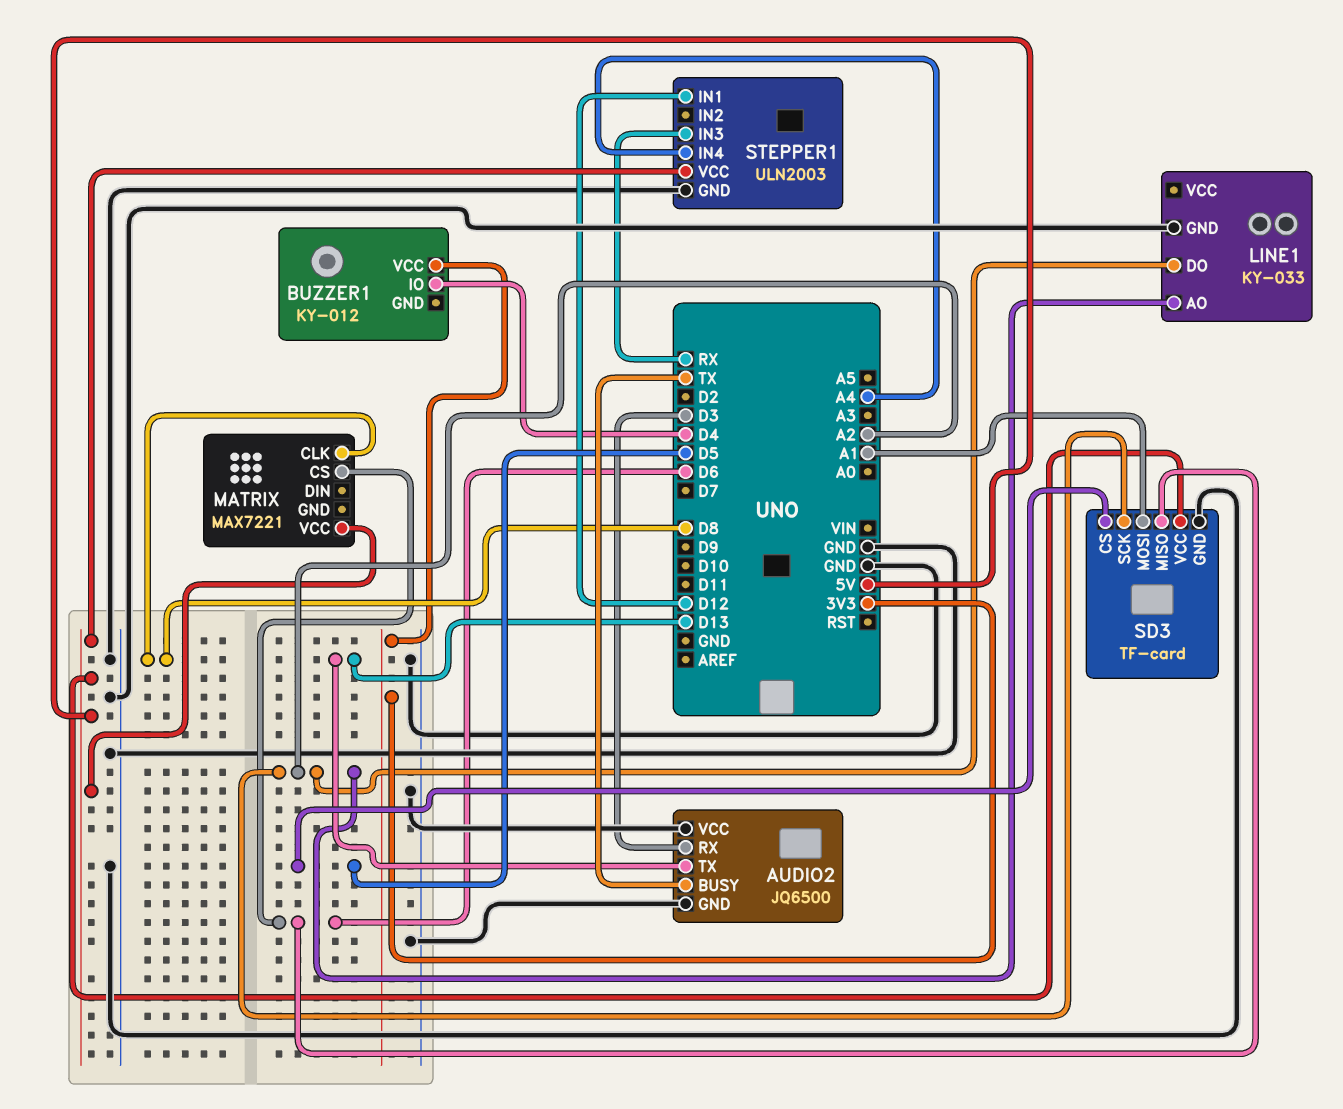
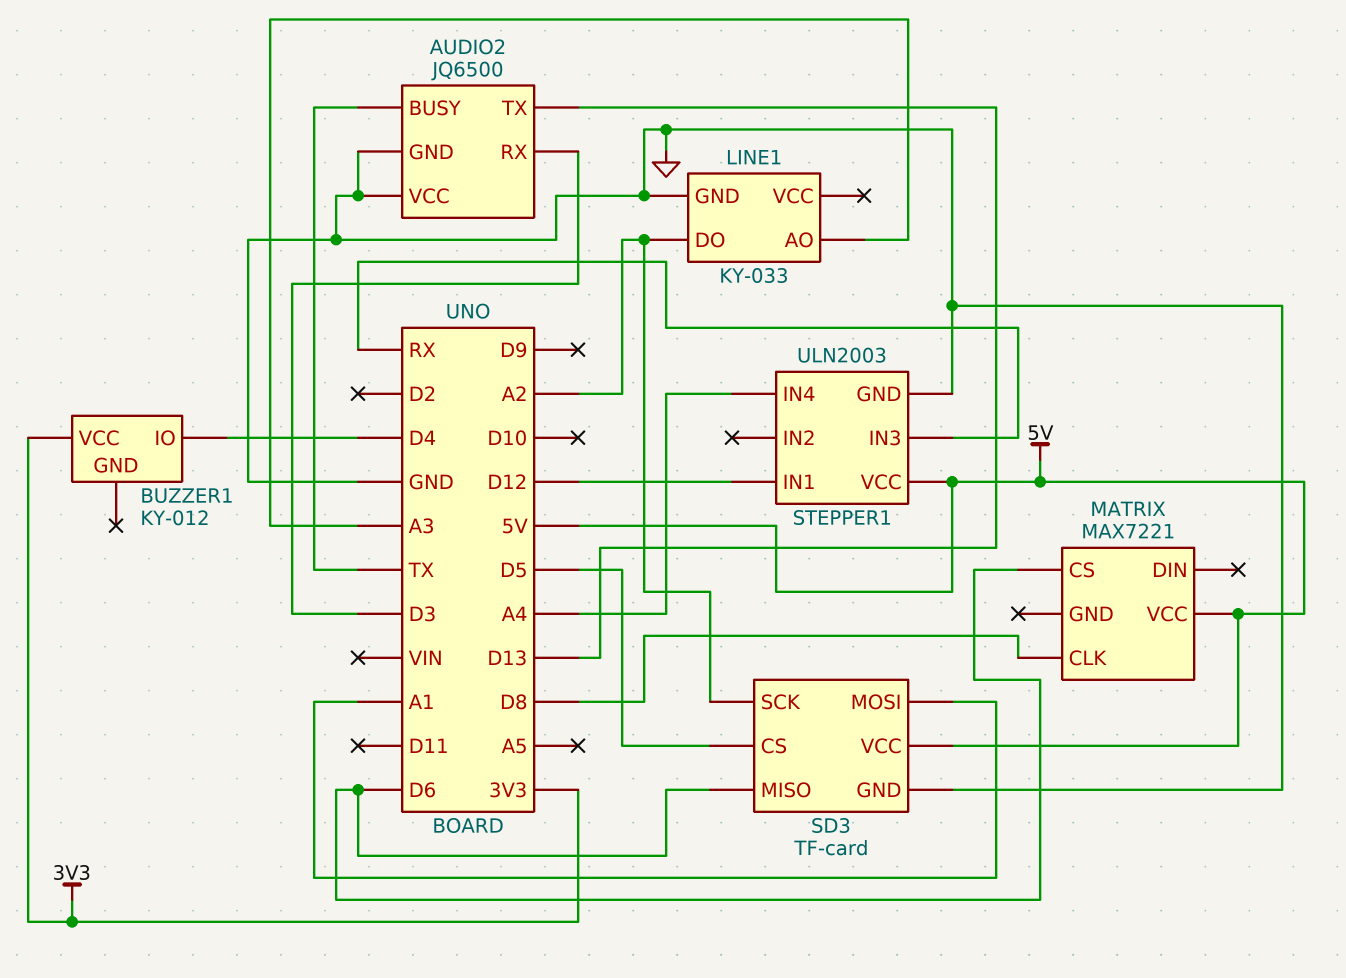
LINE1 pin AO: A2 -> A3

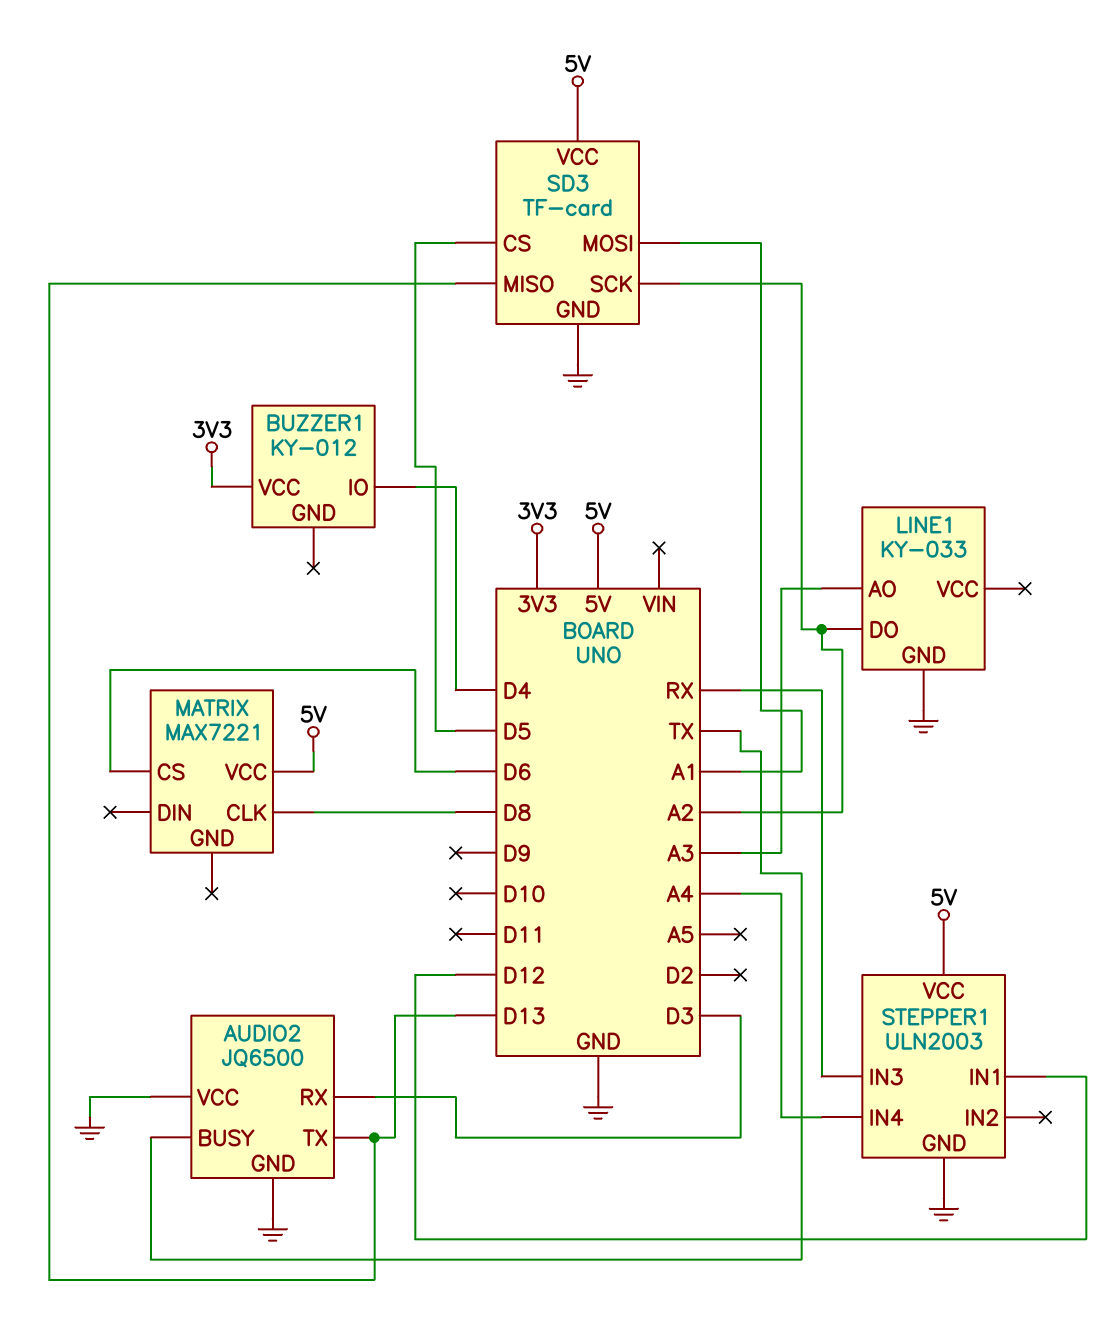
SD3 pin MISO: D6 -> D13

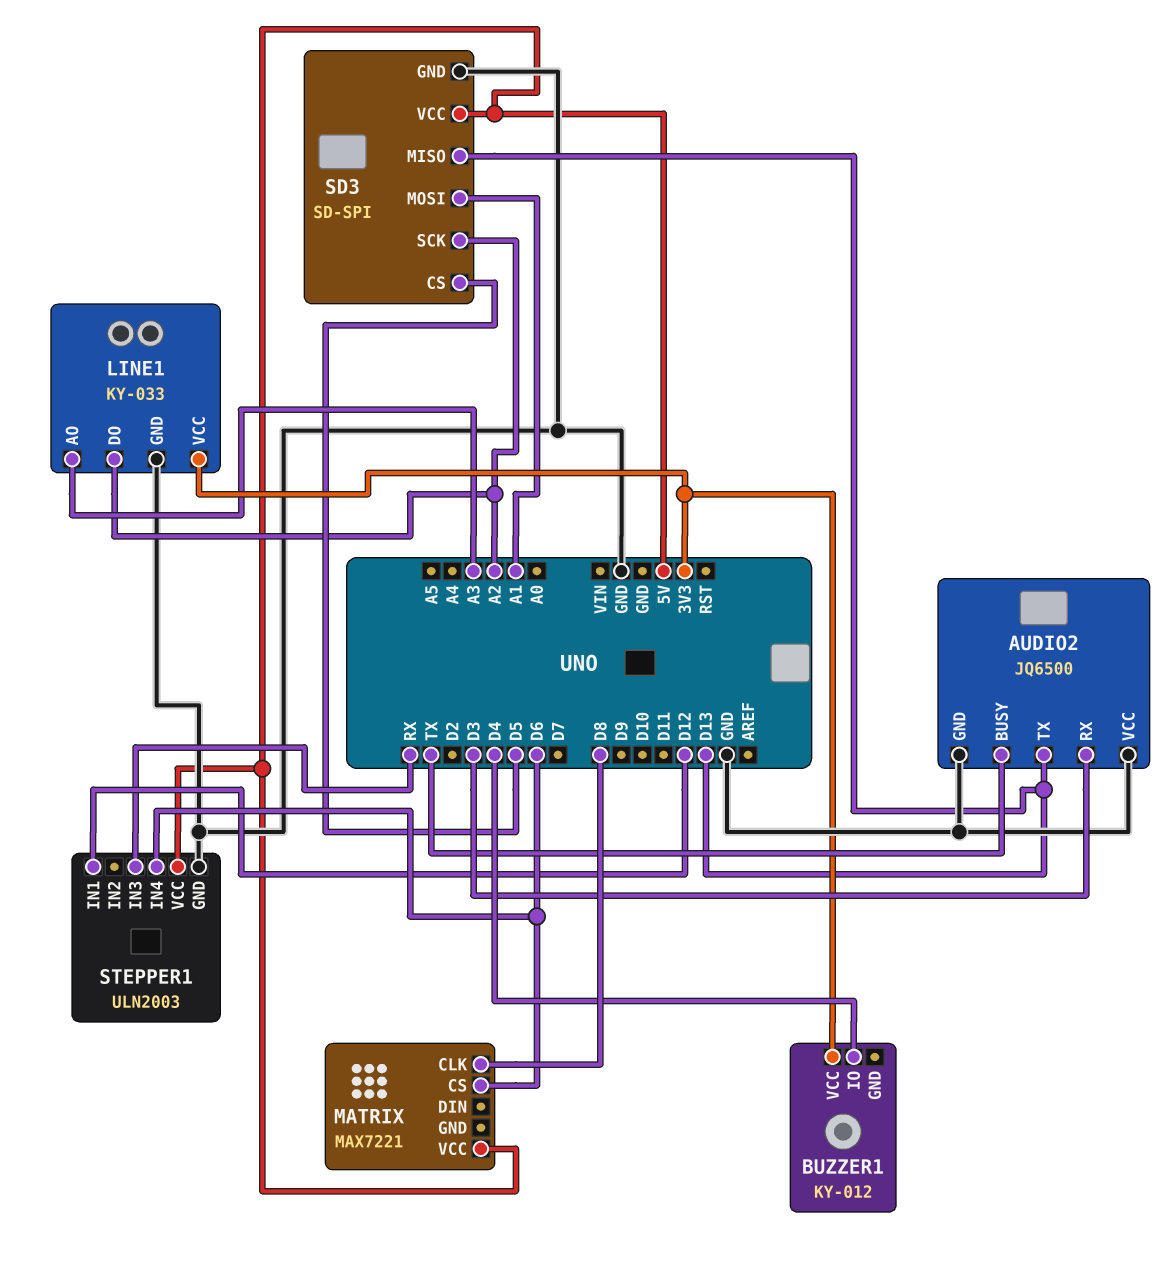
LINE1 pin VCC: none -> 3V3
SD3: TF-card -> SD-SPI
STEPPER1 pin IN4: A4 -> D6

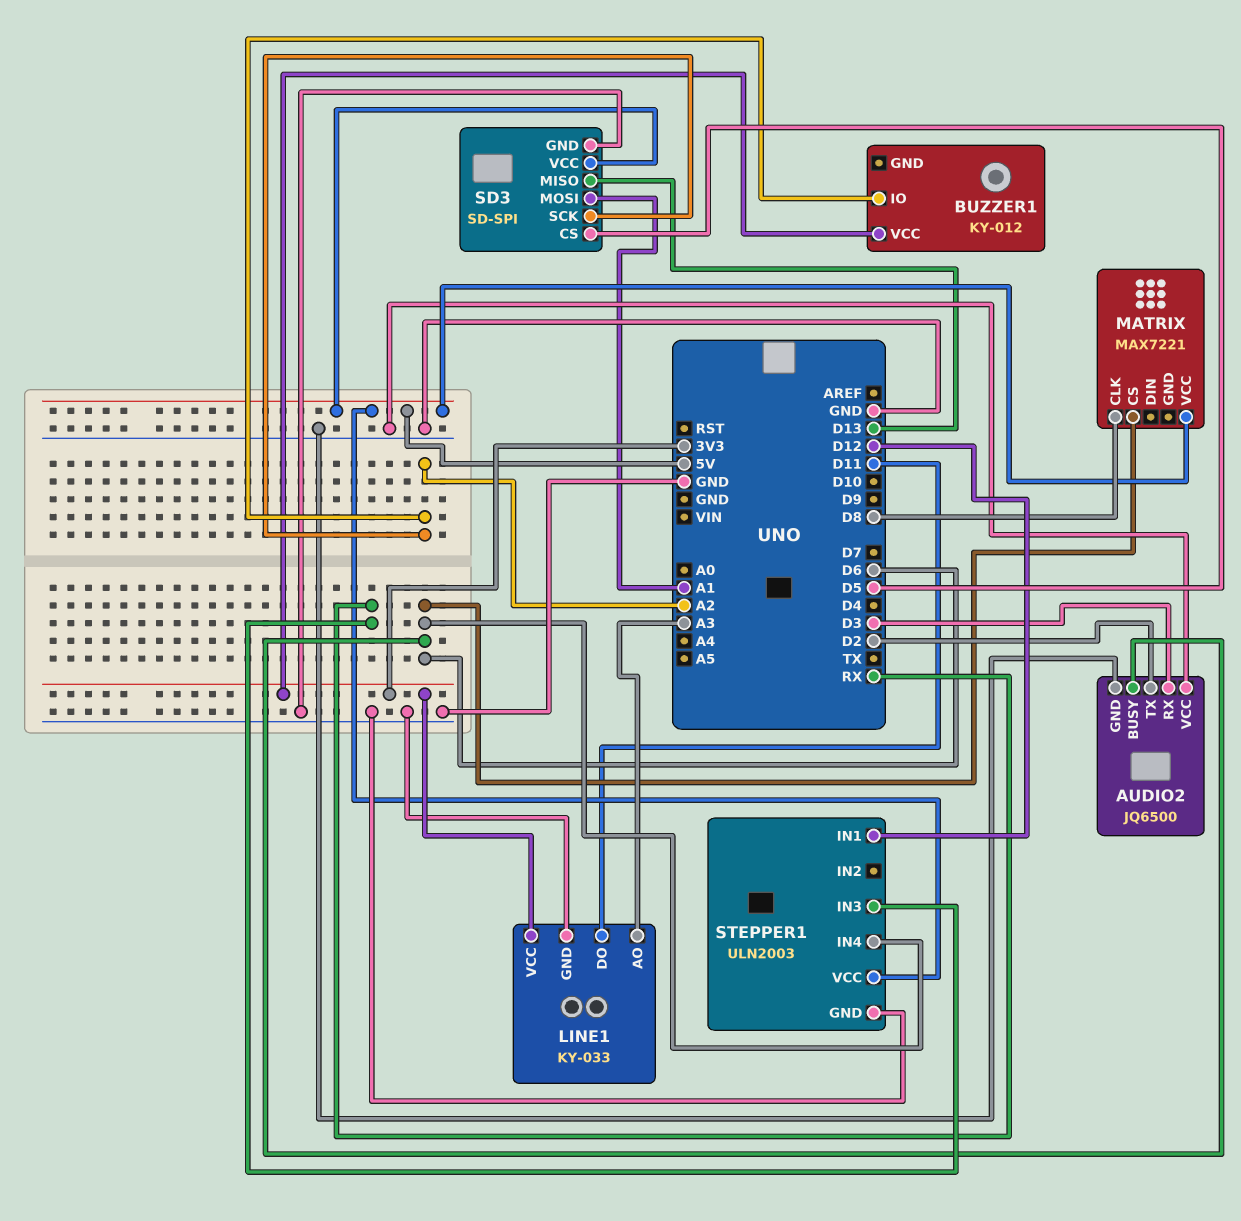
AUDIO2 pin BUSY: TX -> D6
AUDIO2 pin TX: D13 -> D2
BUZZER1 pin IO: D4 -> A2
LINE1 pin DO: A2 -> D11

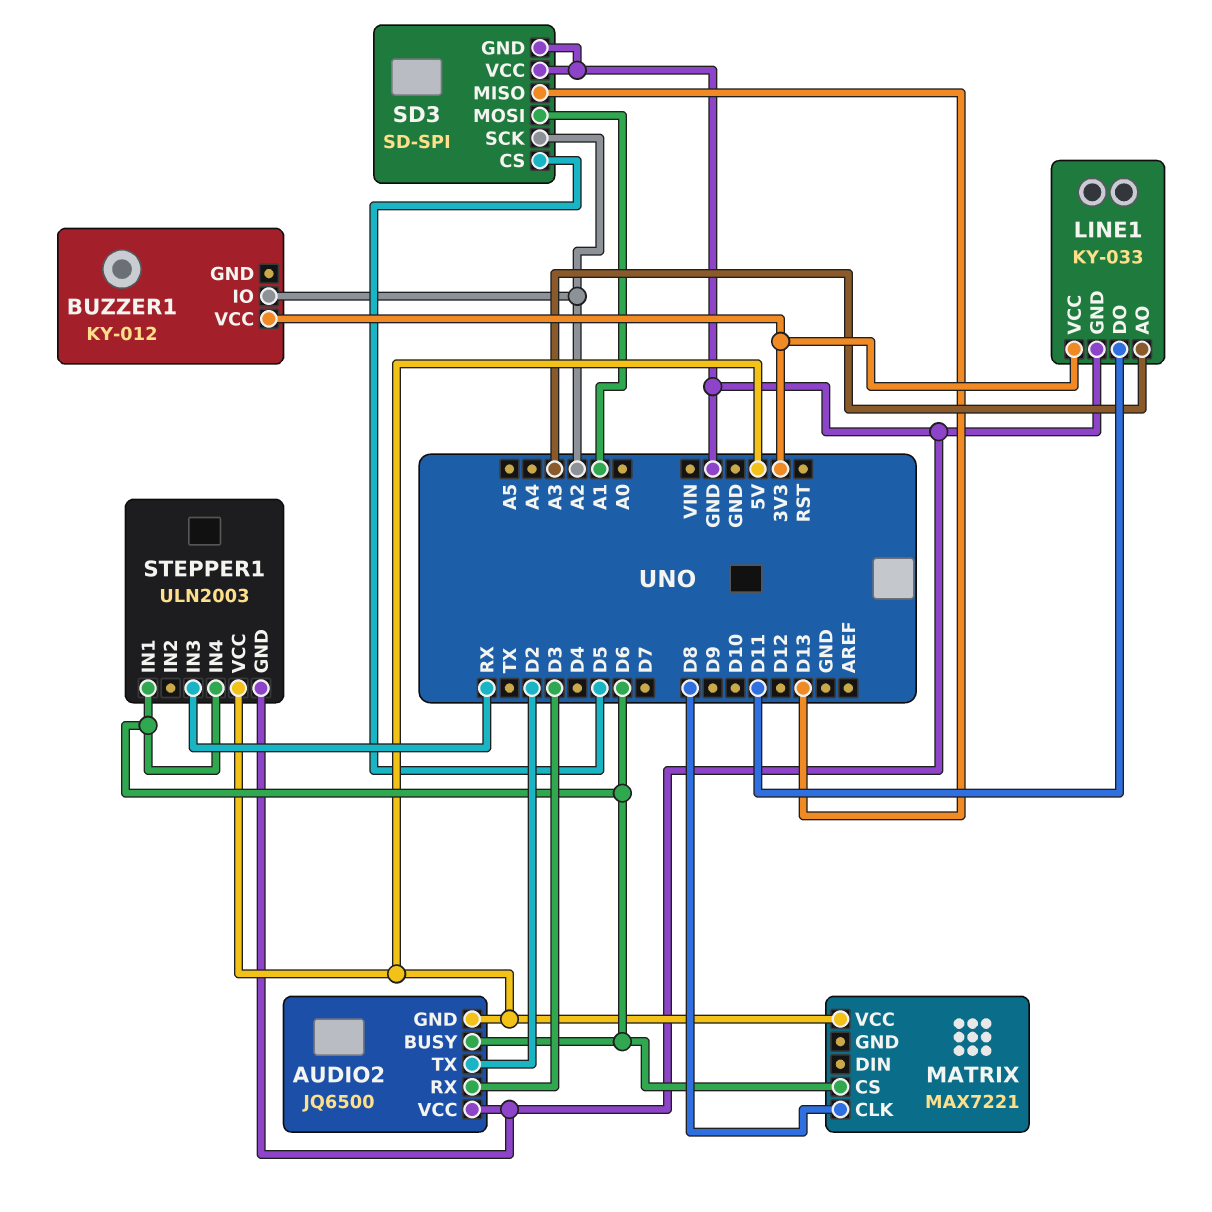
AUDIO2 pin GND: GND -> 5V
SD3 pin VCC: 5V -> GND
STEPPER1 pin IN1: D12 -> D6

